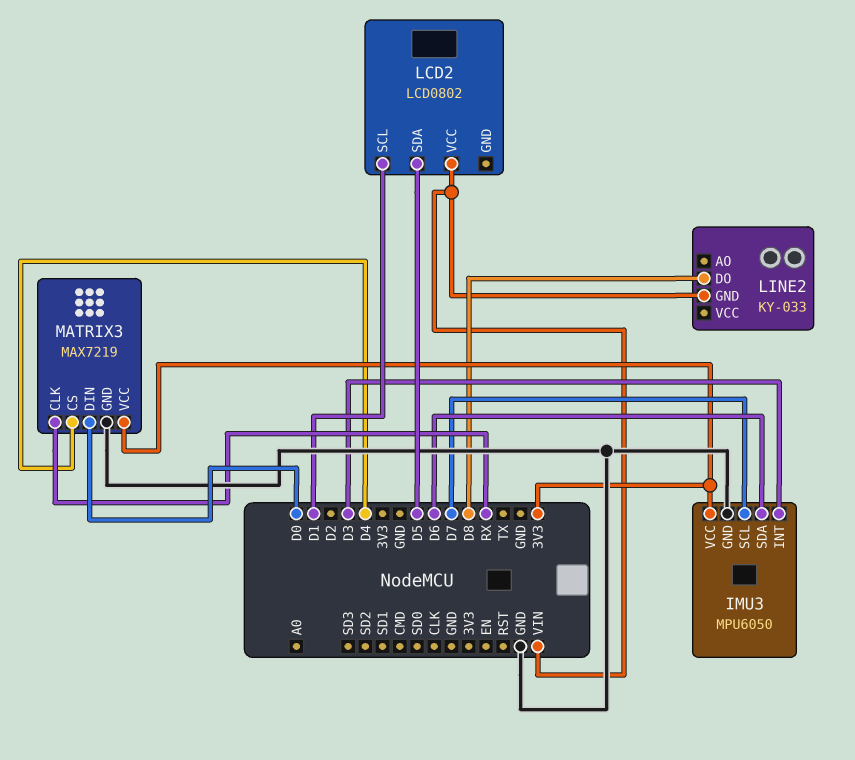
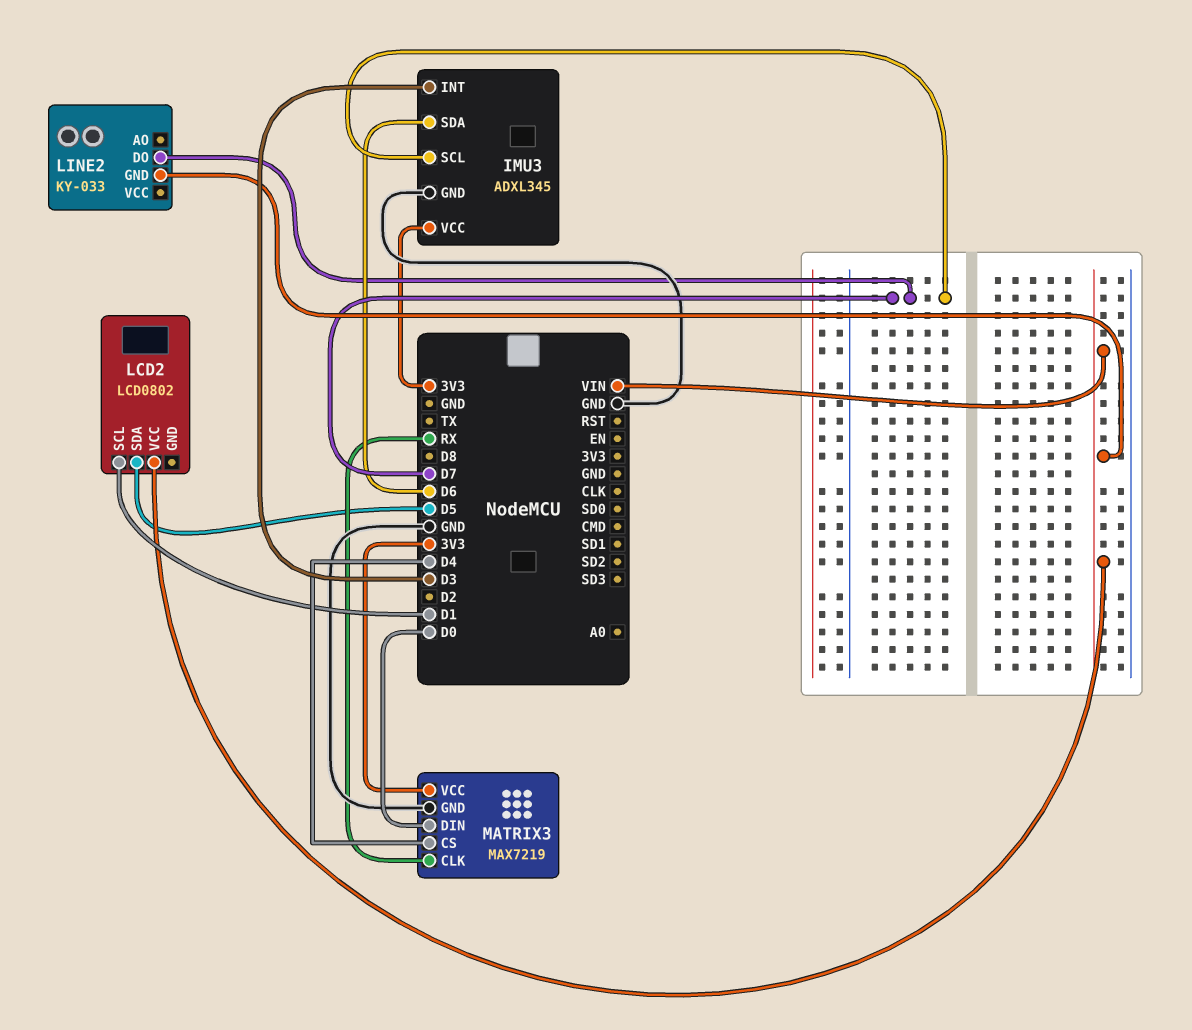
IMU3: MPU6050 -> ADXL345
LINE2 pin DO: D8 -> D7

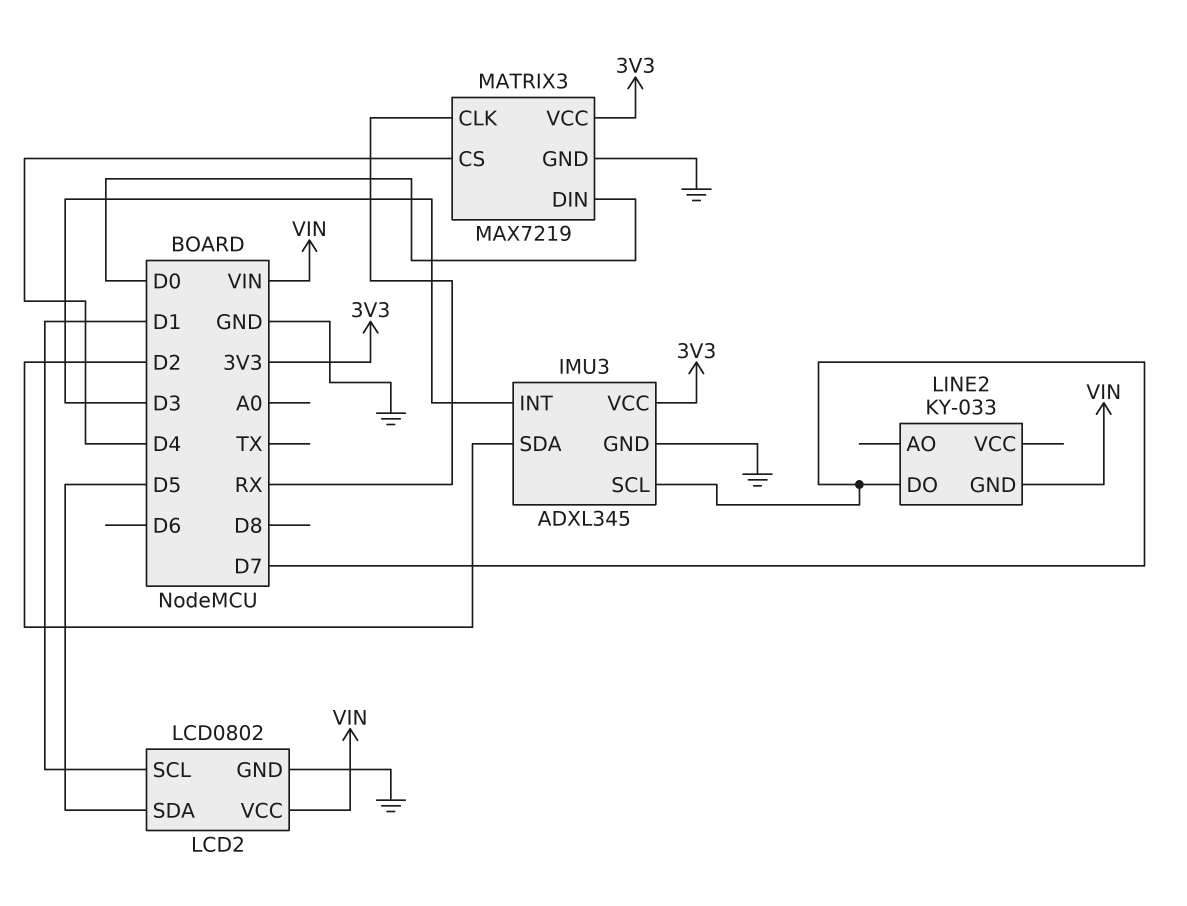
IMU3 pin SDA: D6 -> D2
LCD2 pin GND: none -> GND

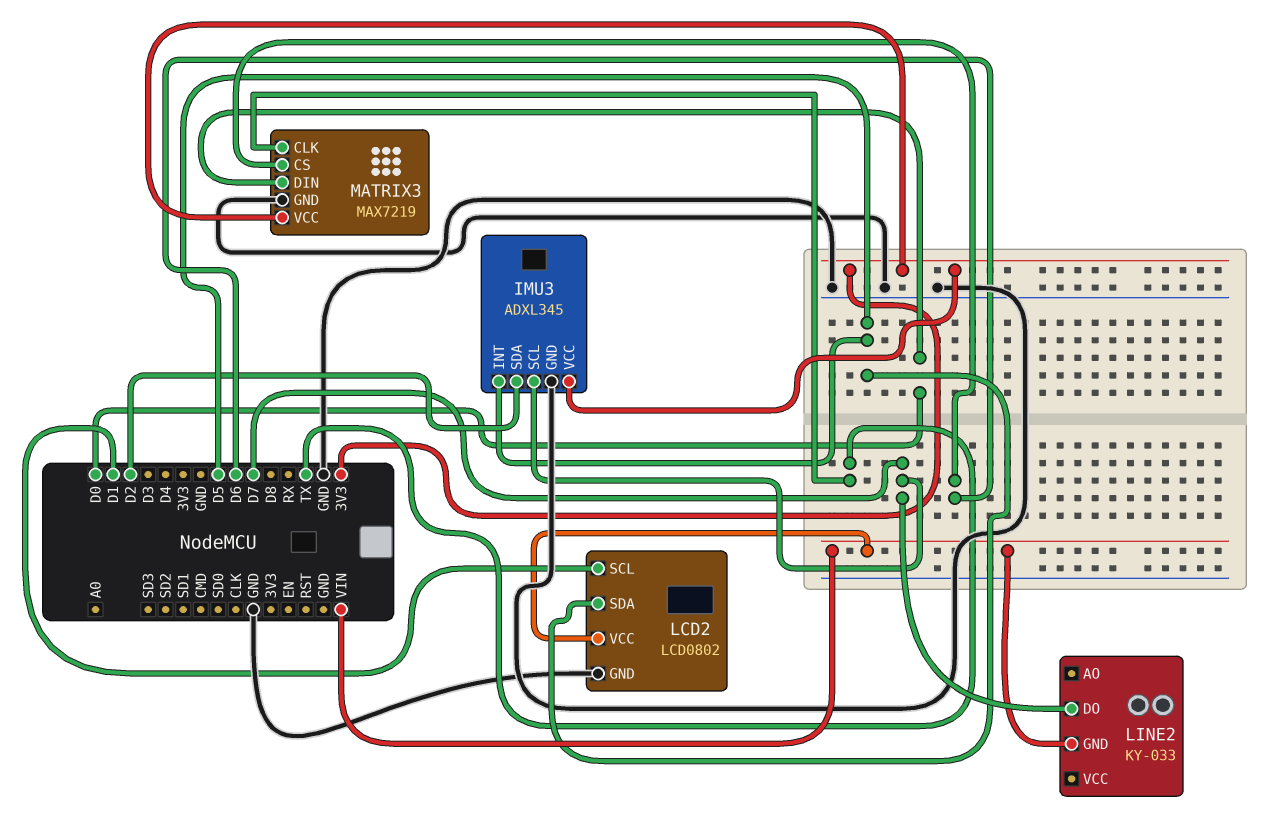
IMU3 pin INT: D3 -> D5
MATRIX3 pin CLK: RX -> TX
MATRIX3 pin CS: D4 -> D6

